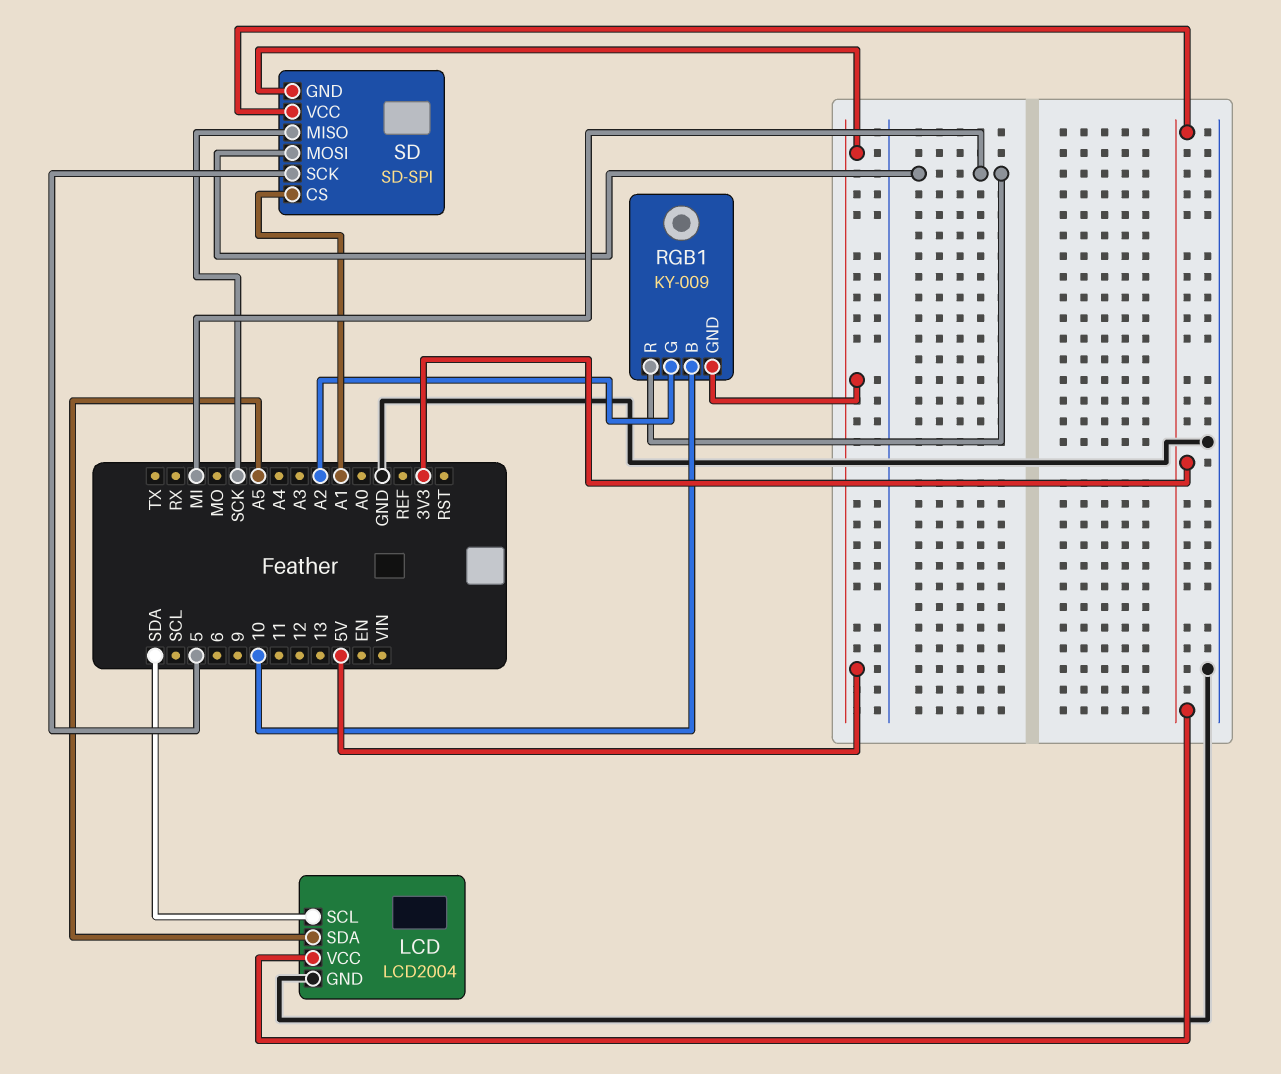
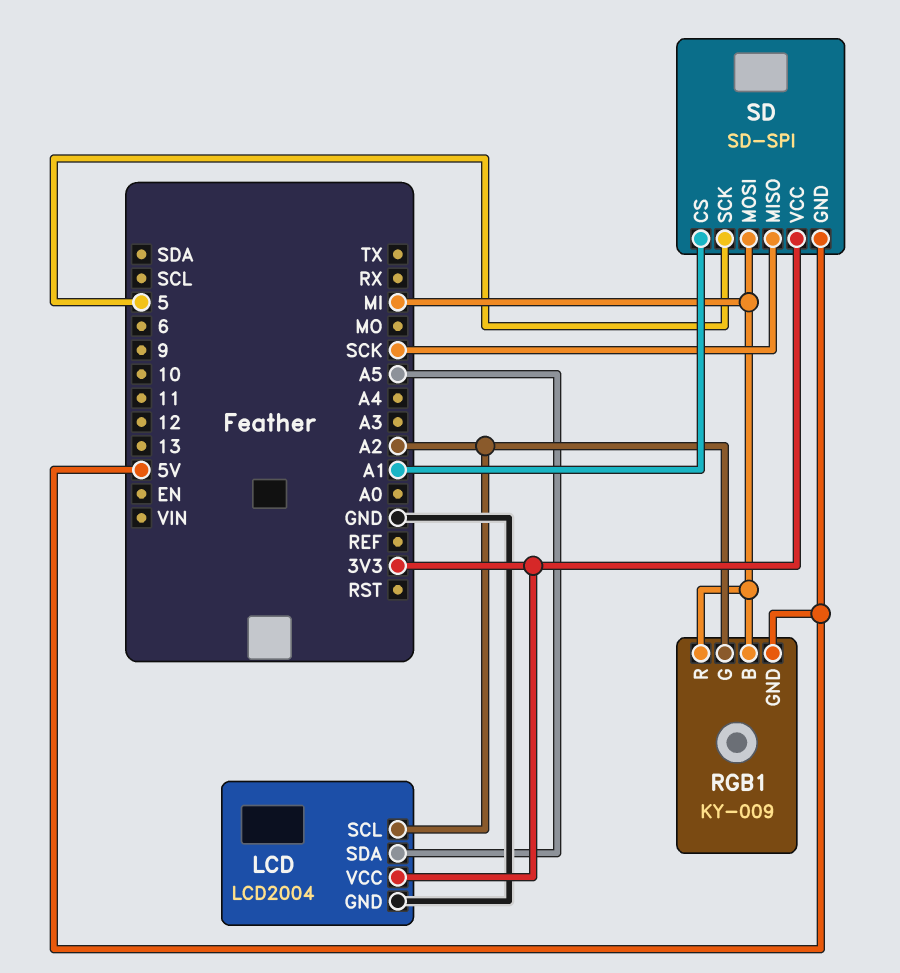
LCD pin SCL: SDA -> A2
RGB1 pin B: 10 -> MI

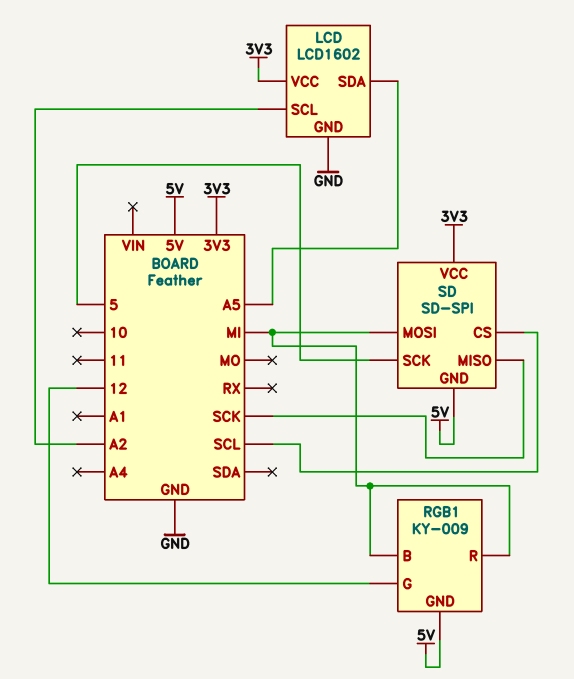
LCD: LCD2004 -> LCD1602
RGB1 pin G: A2 -> 12
SD pin CS: A1 -> SCL

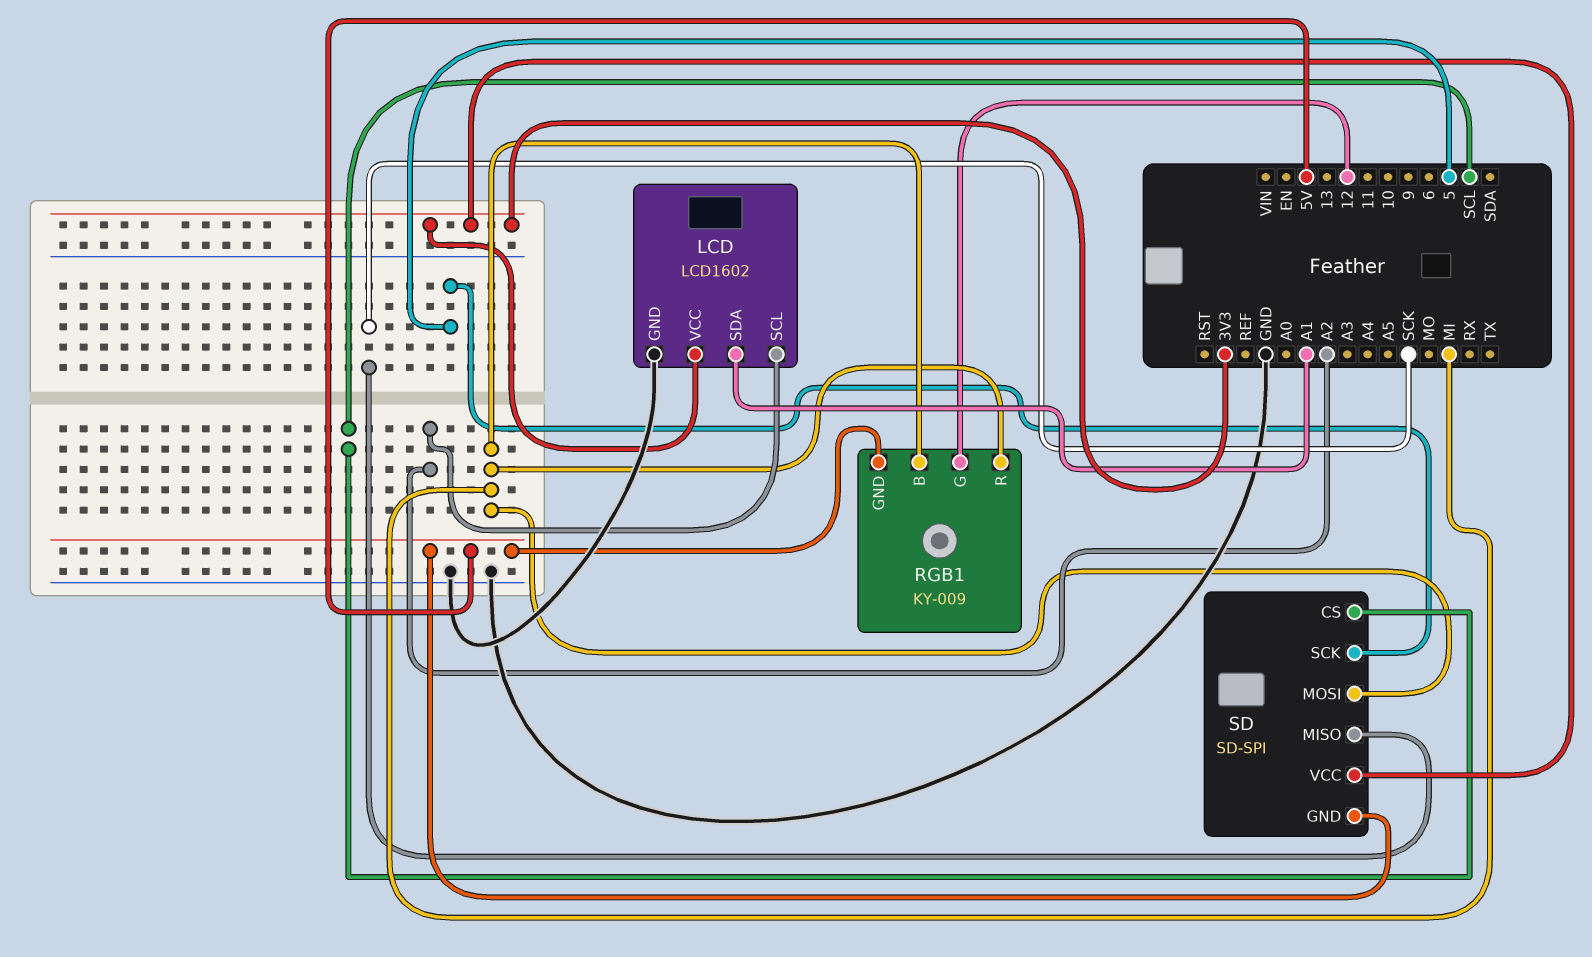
LCD pin SDA: A5 -> A1

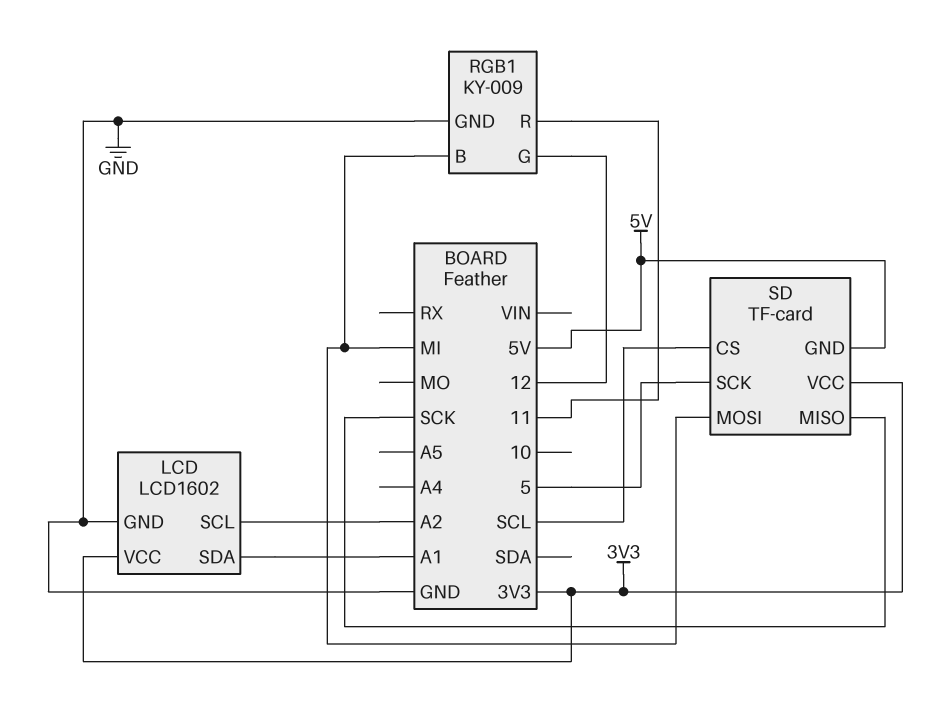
RGB1 pin GND: 5V -> GND
RGB1 pin R: MI -> 11
SD: SD-SPI -> TF-card

